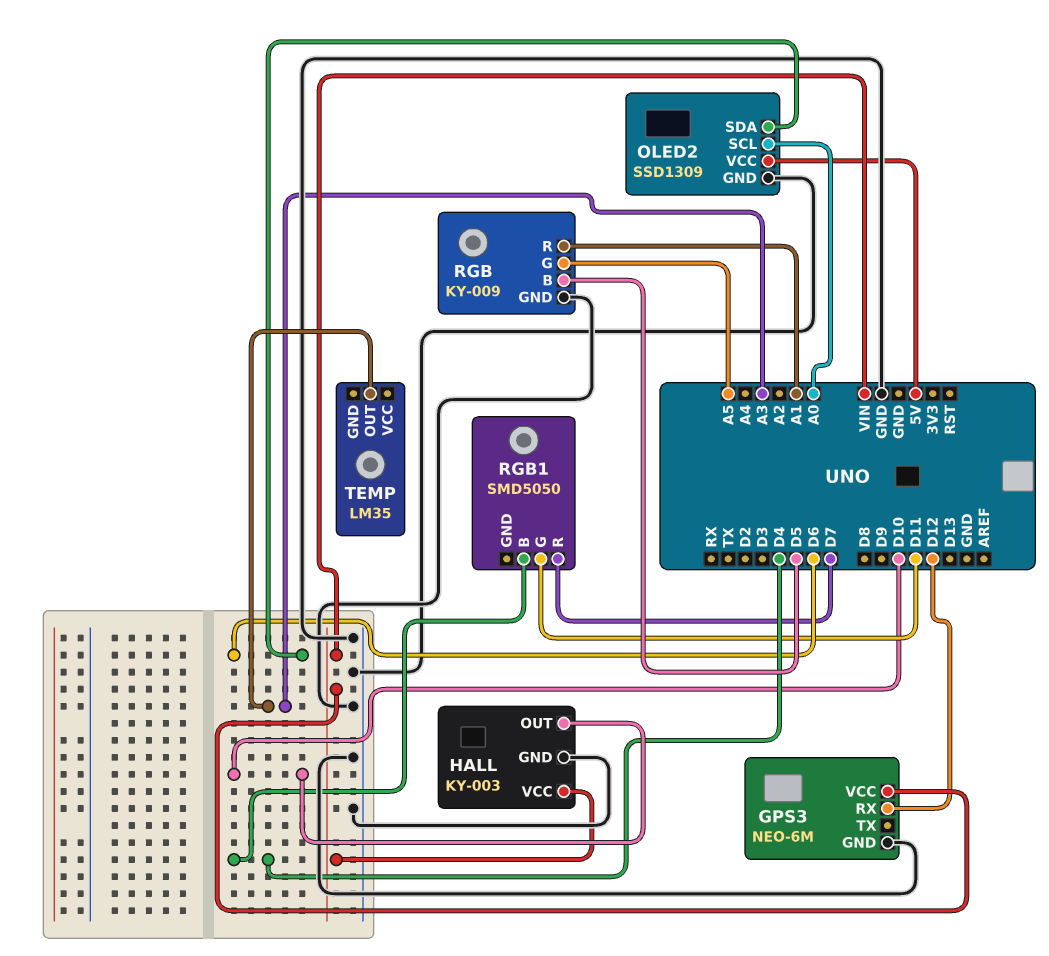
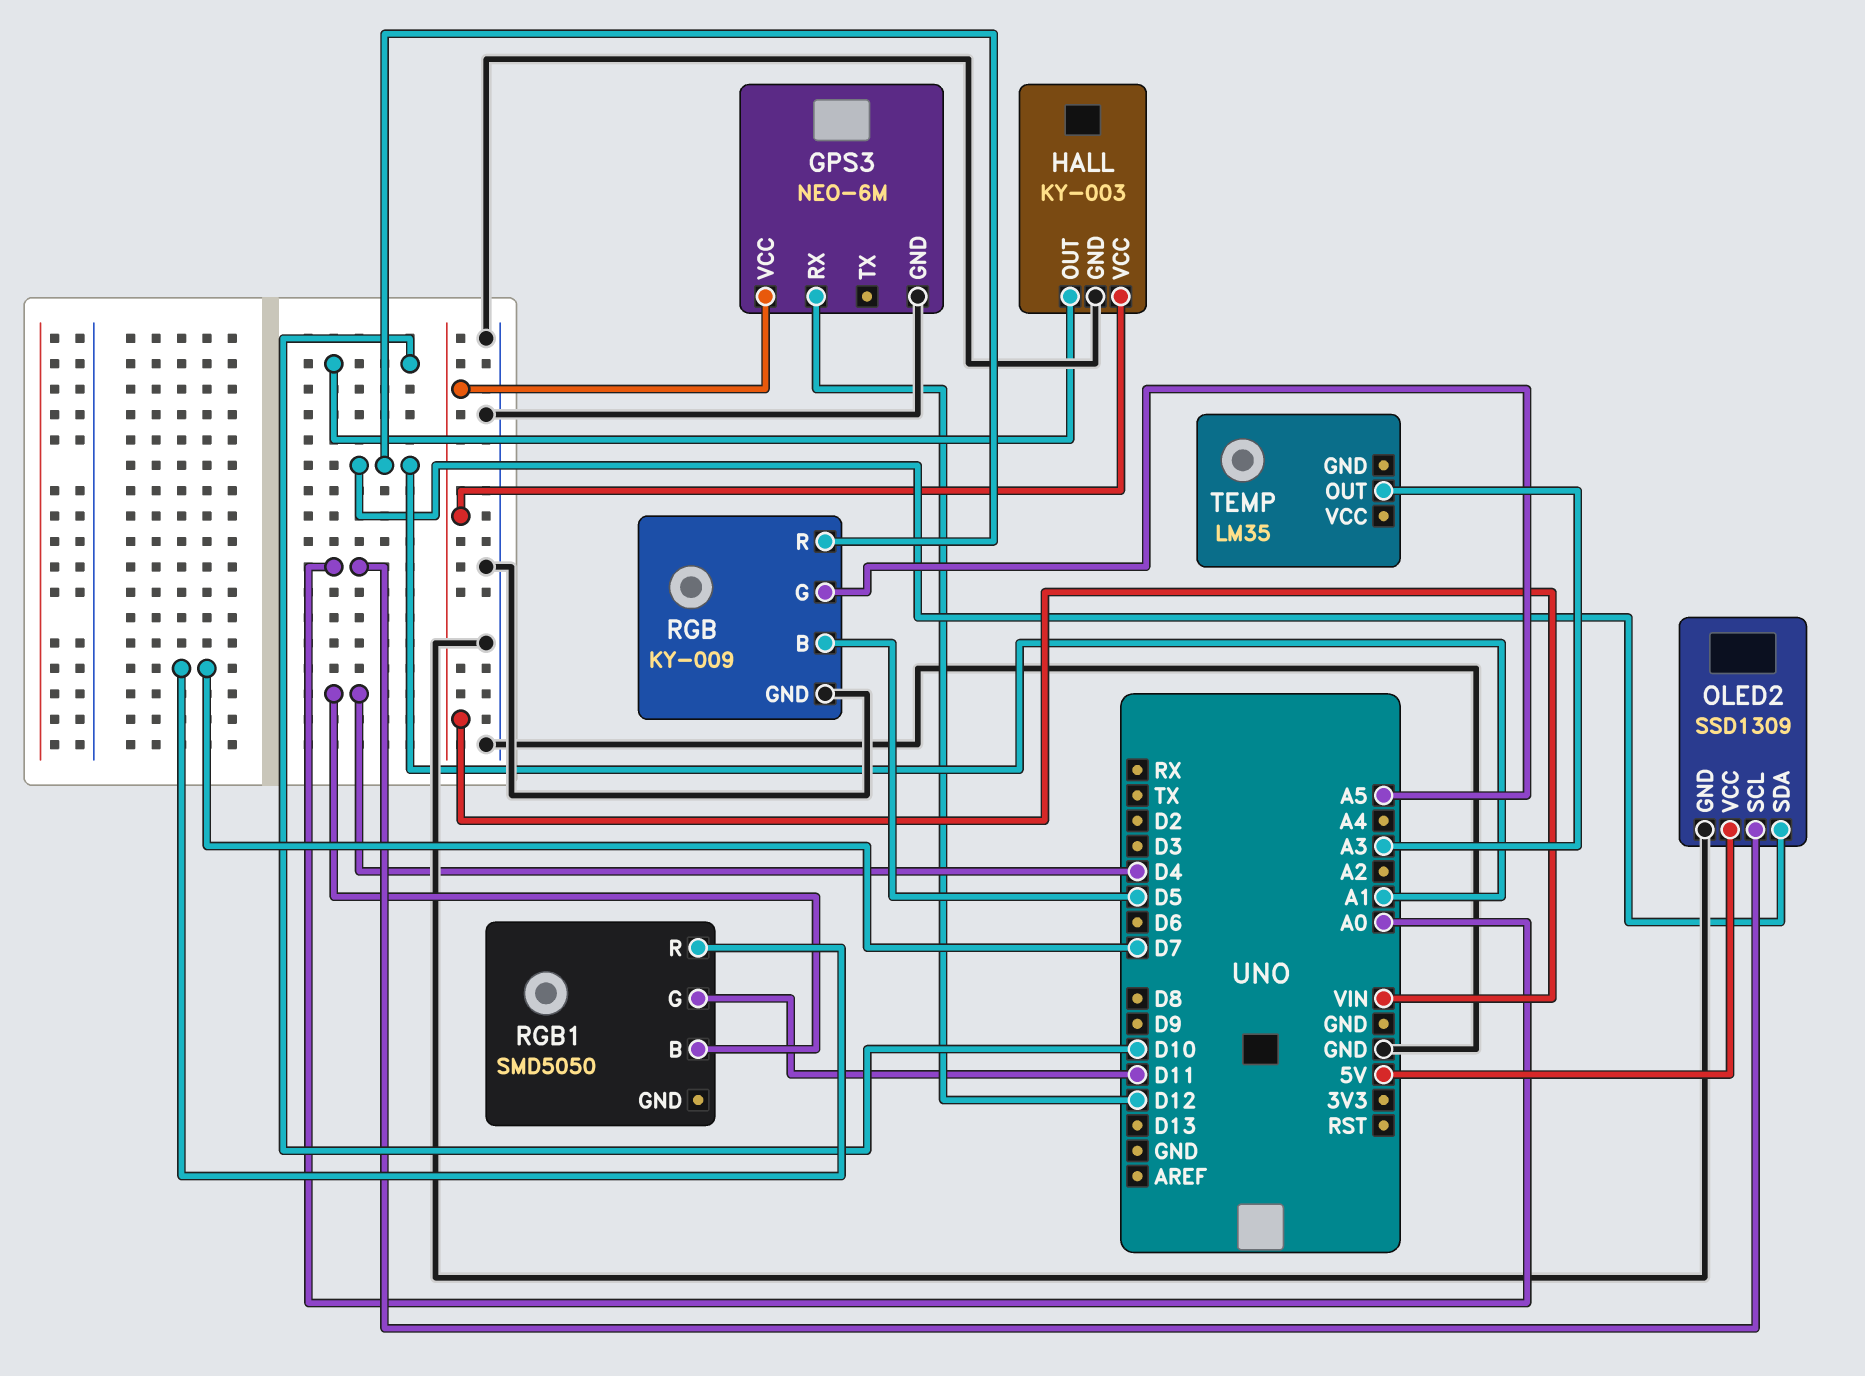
OLED2 pin SDA: D6 -> A1

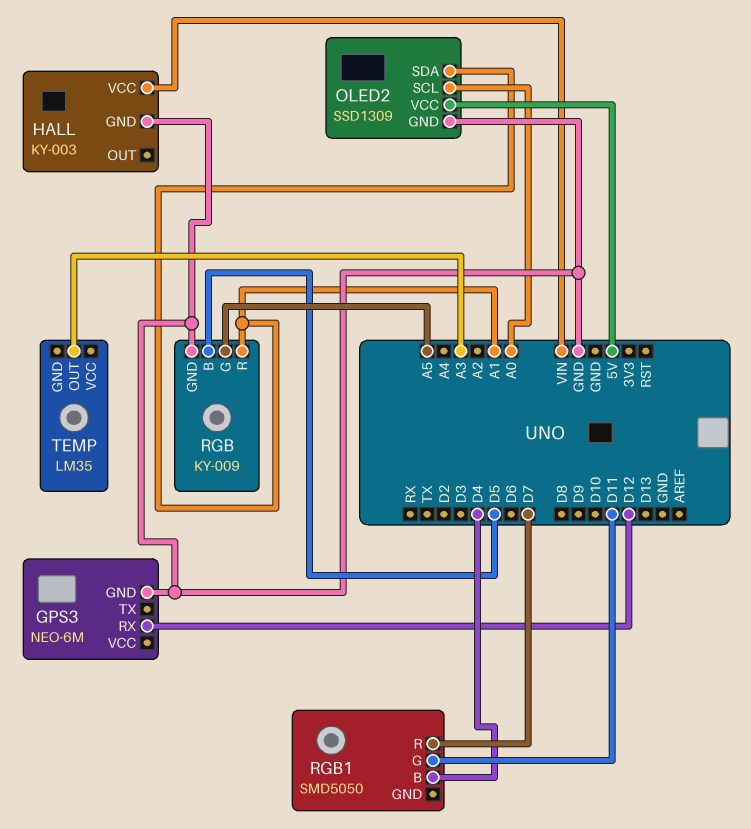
GPS3 pin VCC: VIN -> none
HALL pin OUT: D10 -> none

